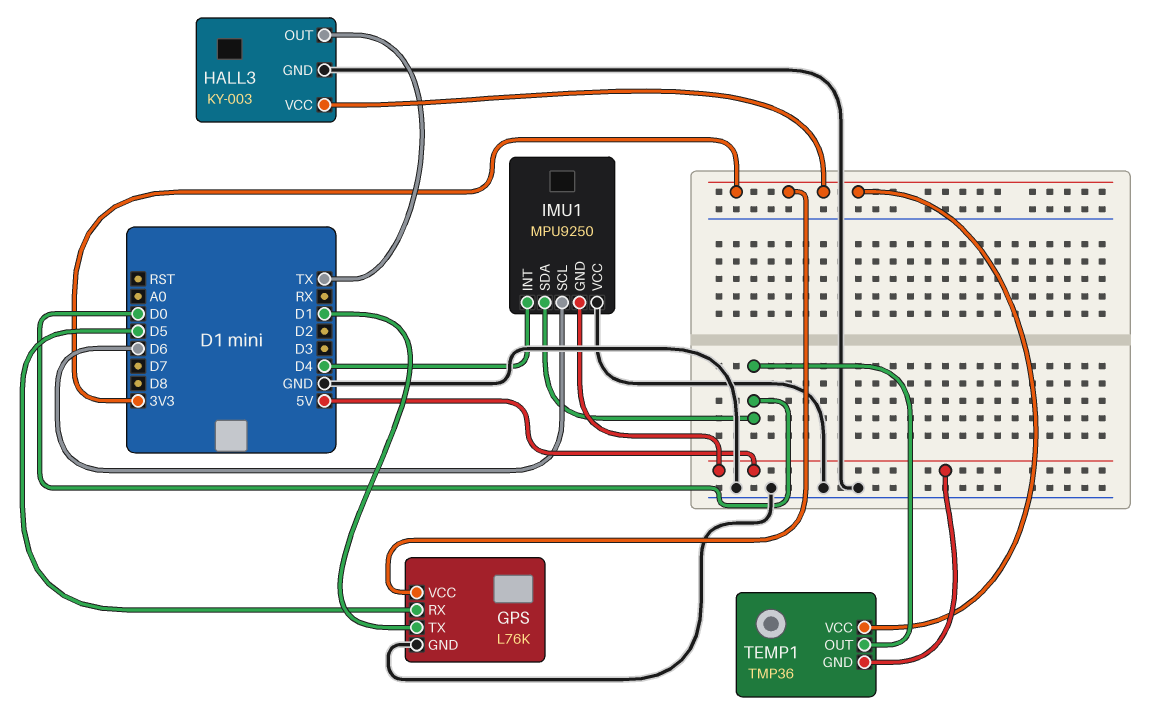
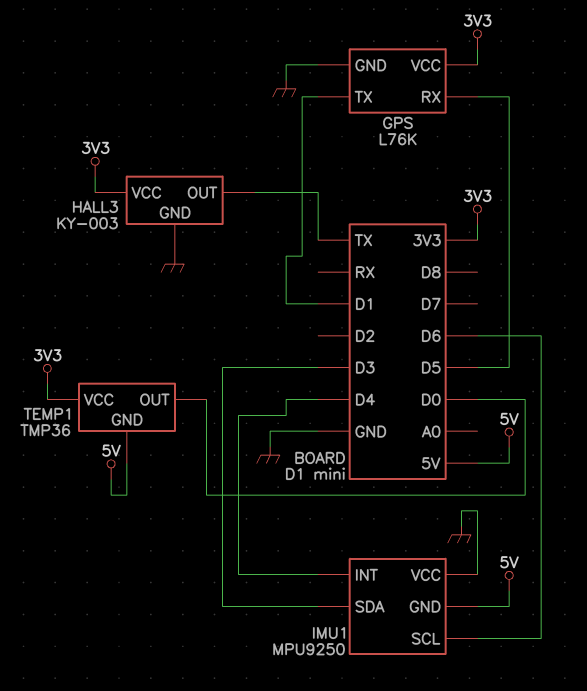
IMU1 pin SDA: D0 -> D3

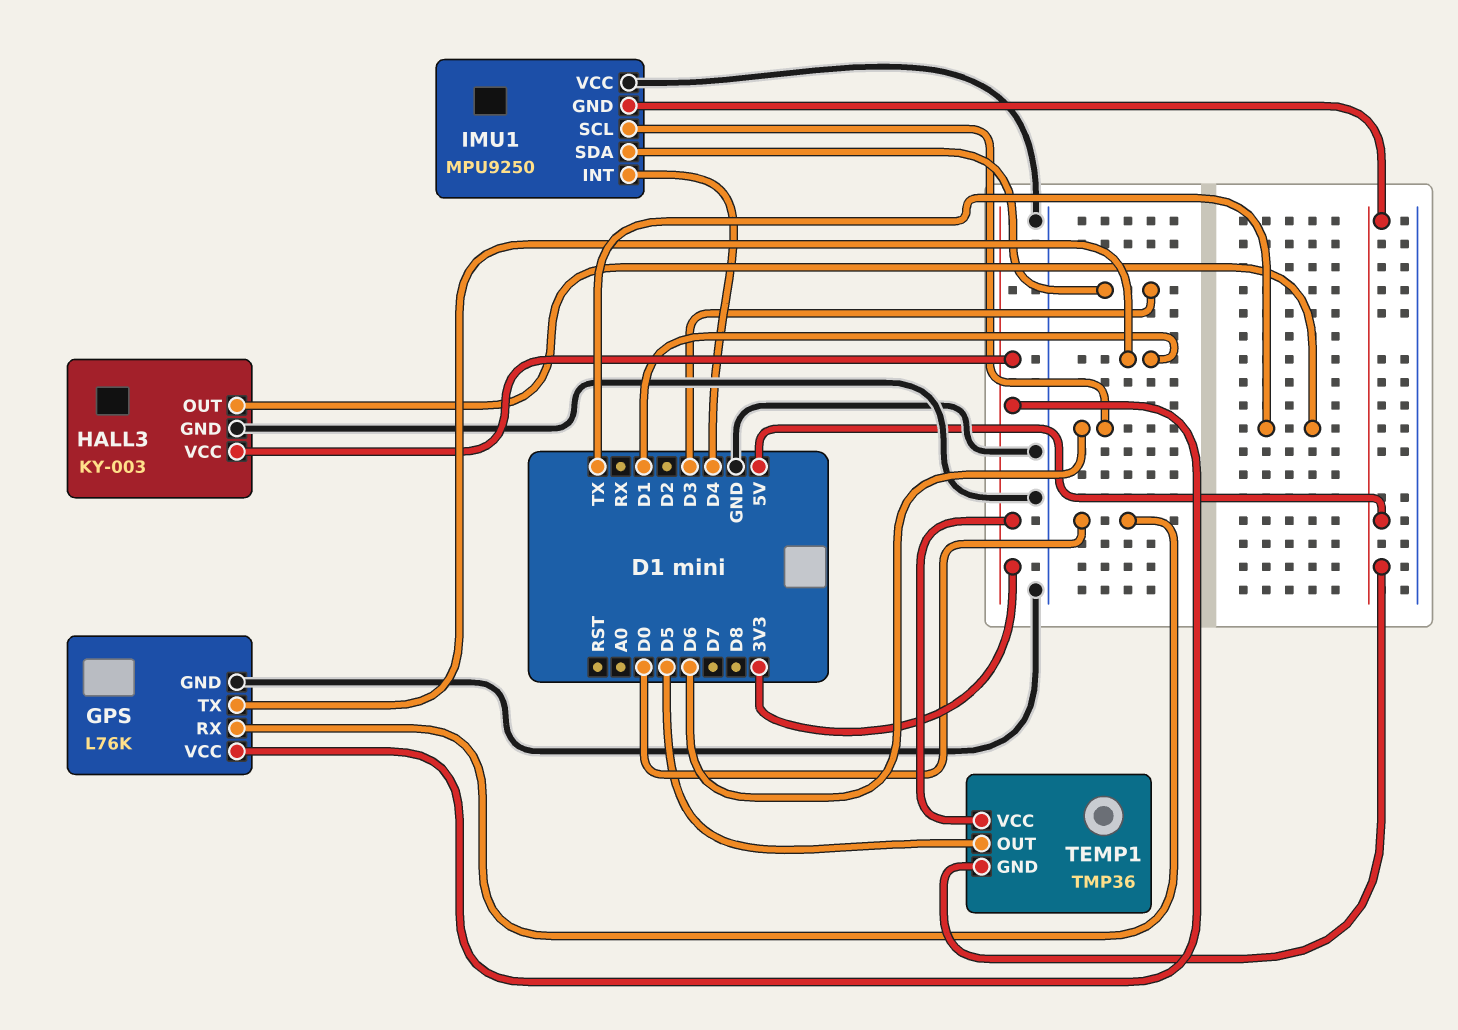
GPS pin RX: D5 -> D0
TEMP1 pin OUT: D0 -> D5

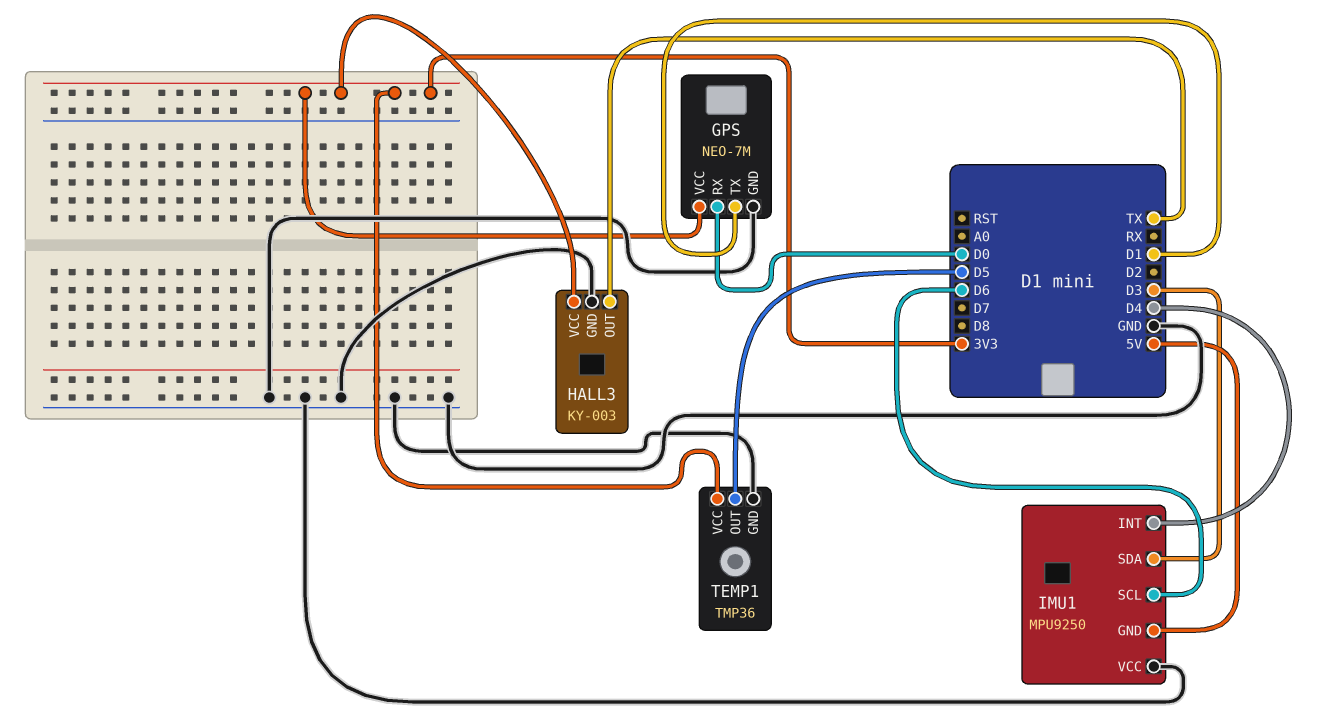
GPS: L76K -> NEO-7M
TEMP1 pin GND: 5V -> GND

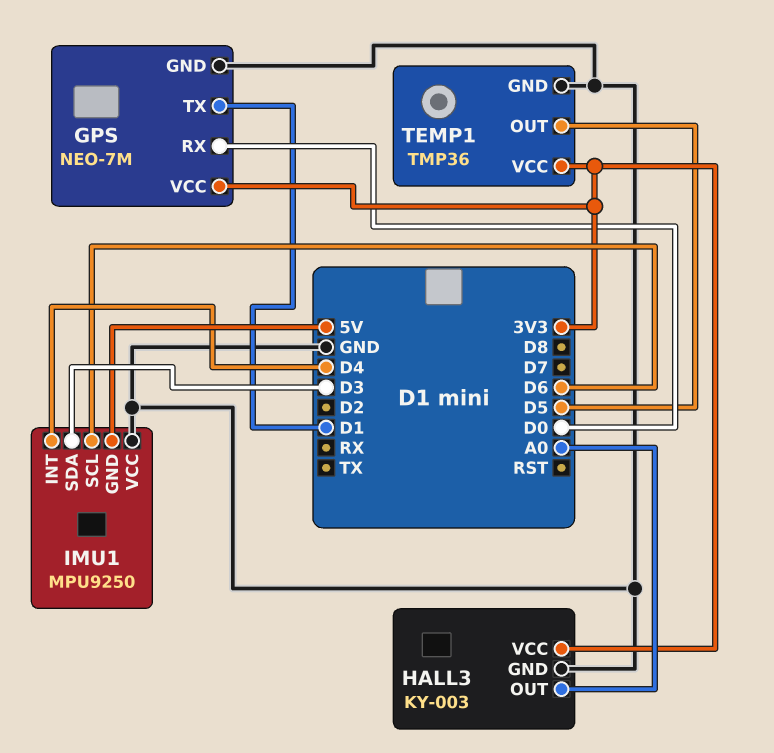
HALL3 pin OUT: TX -> A0

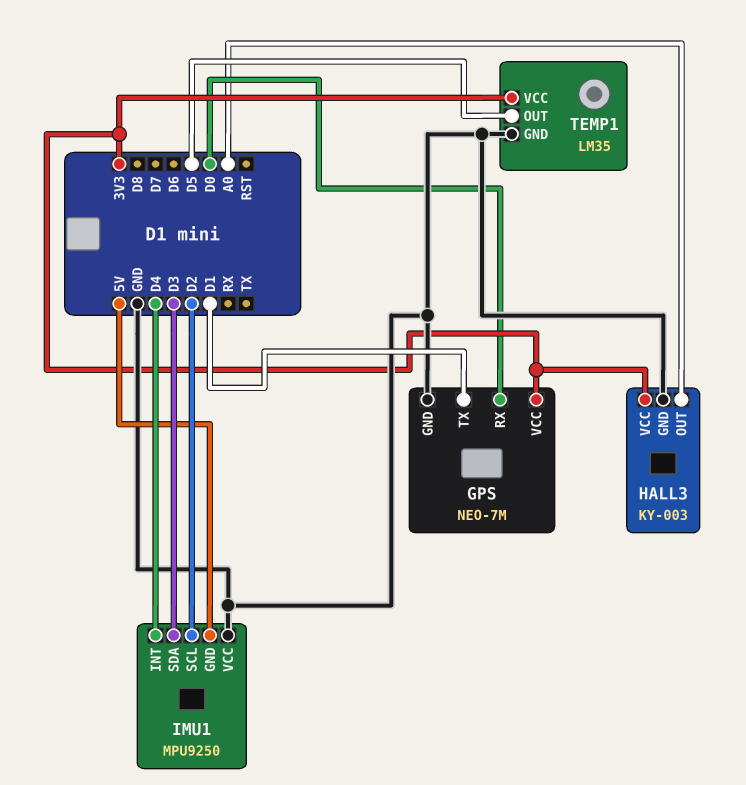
IMU1 pin SCL: D6 -> D2
TEMP1: TMP36 -> LM35

